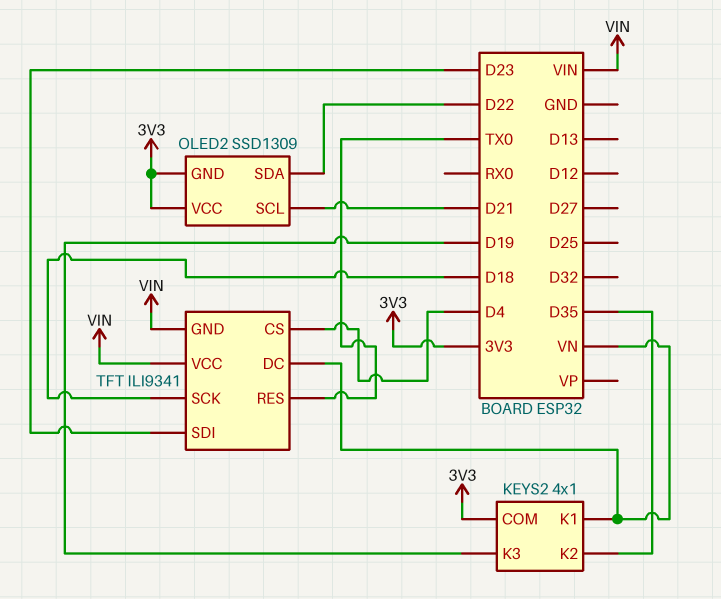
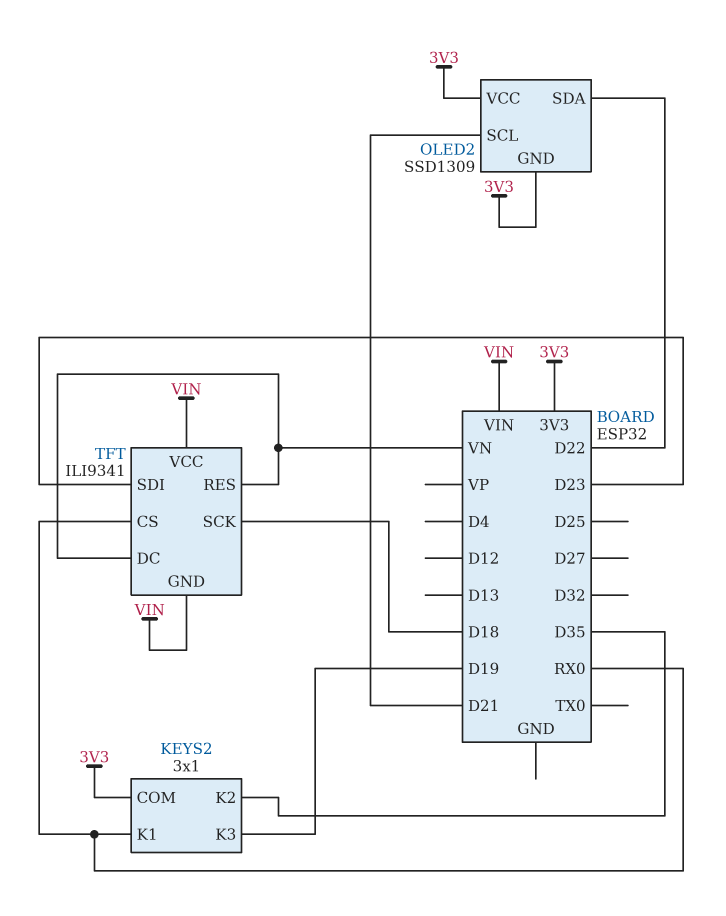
KEYS2: 4x1 -> 3x1
KEYS2 pin K1: VN -> RX0
TFT pin CS: D4 -> RX0
TFT pin RES: TX0 -> VN

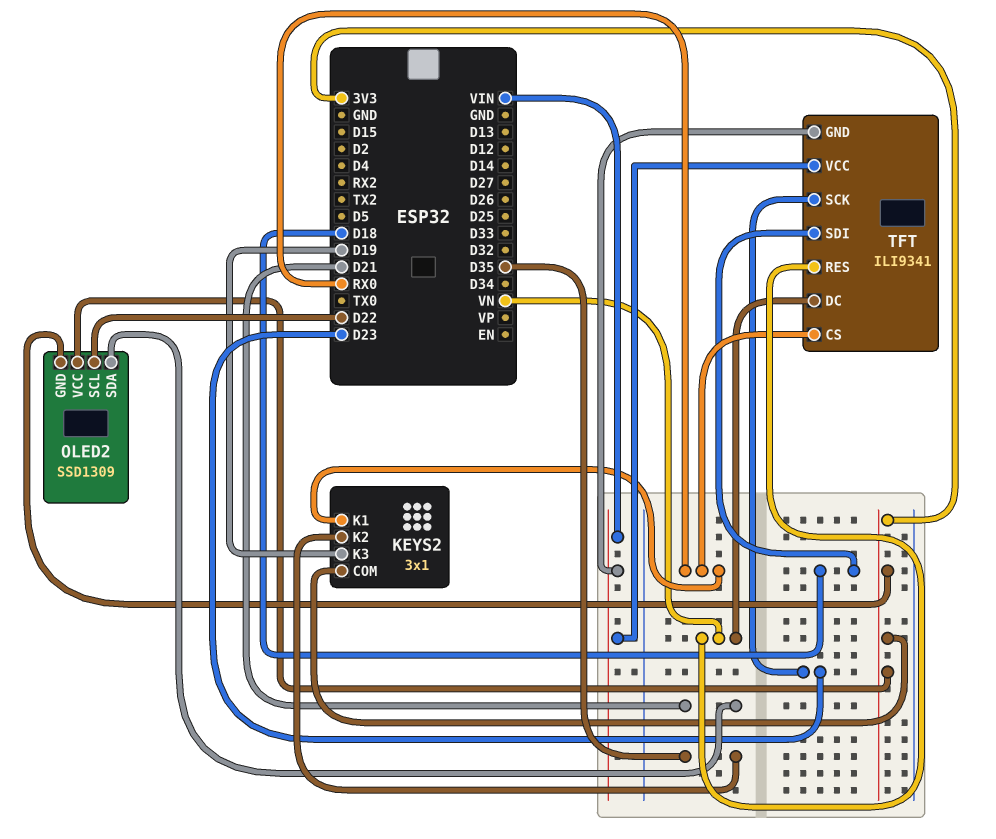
OLED2 pin SCL: D21 -> D22
OLED2 pin SDA: D22 -> D21
TFT pin SCK: D18 -> D23
TFT pin SDI: D23 -> D18

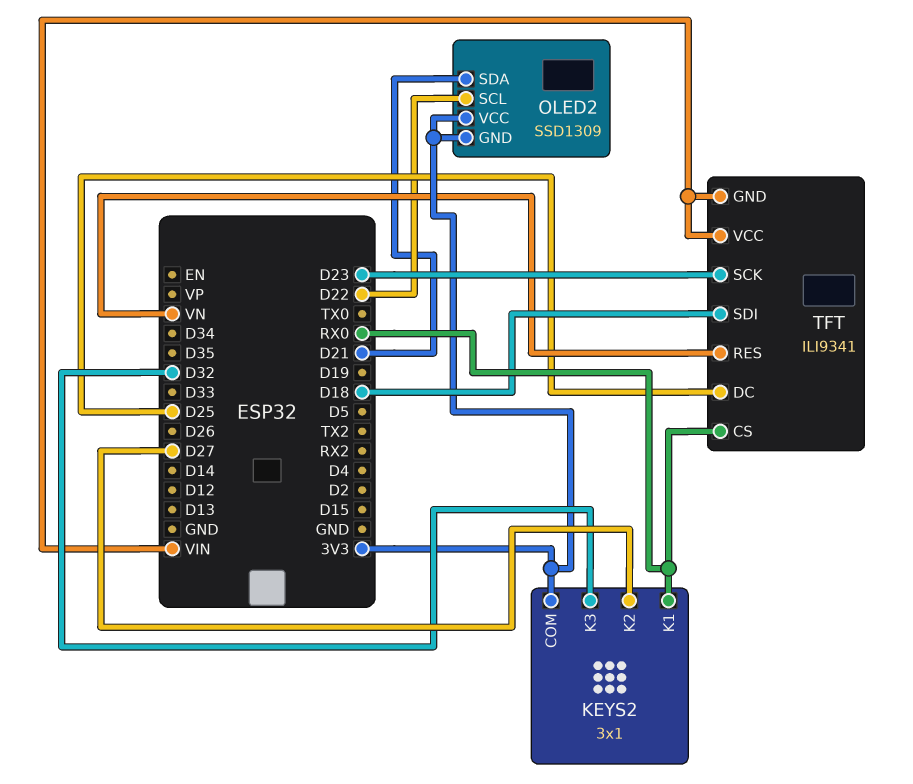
KEYS2 pin K2: D35 -> D27
KEYS2 pin K3: D19 -> D32
TFT pin DC: VN -> D25

